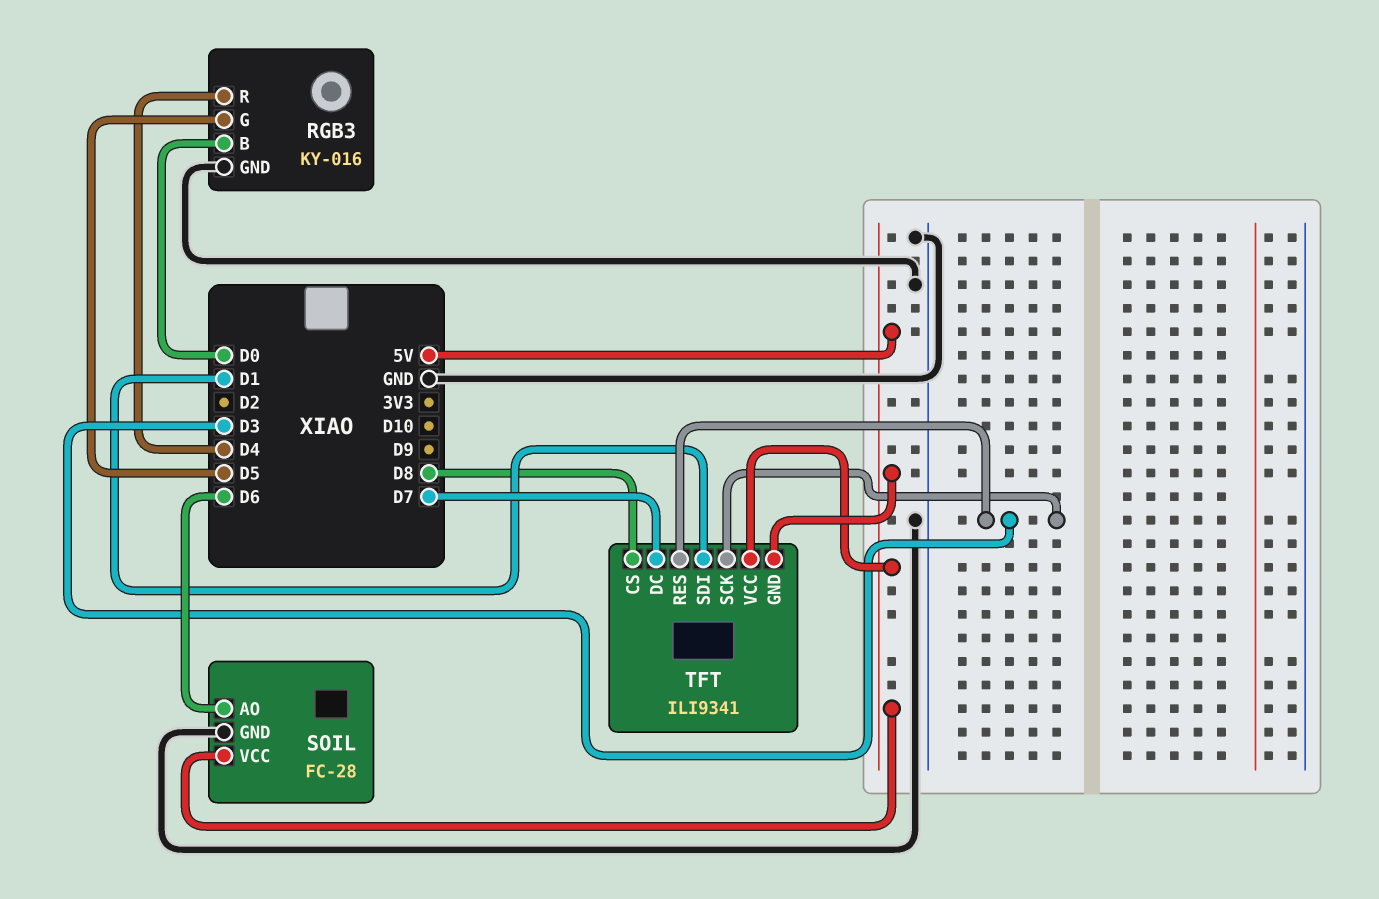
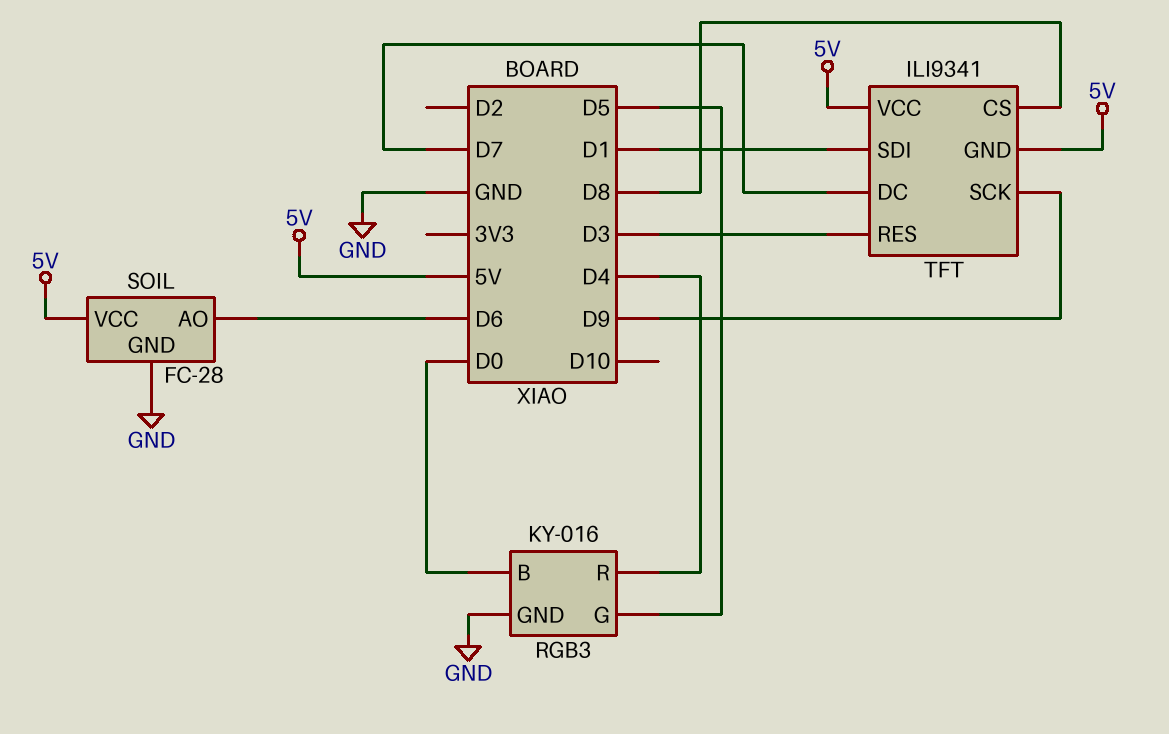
TFT pin SCK: D3 -> D9

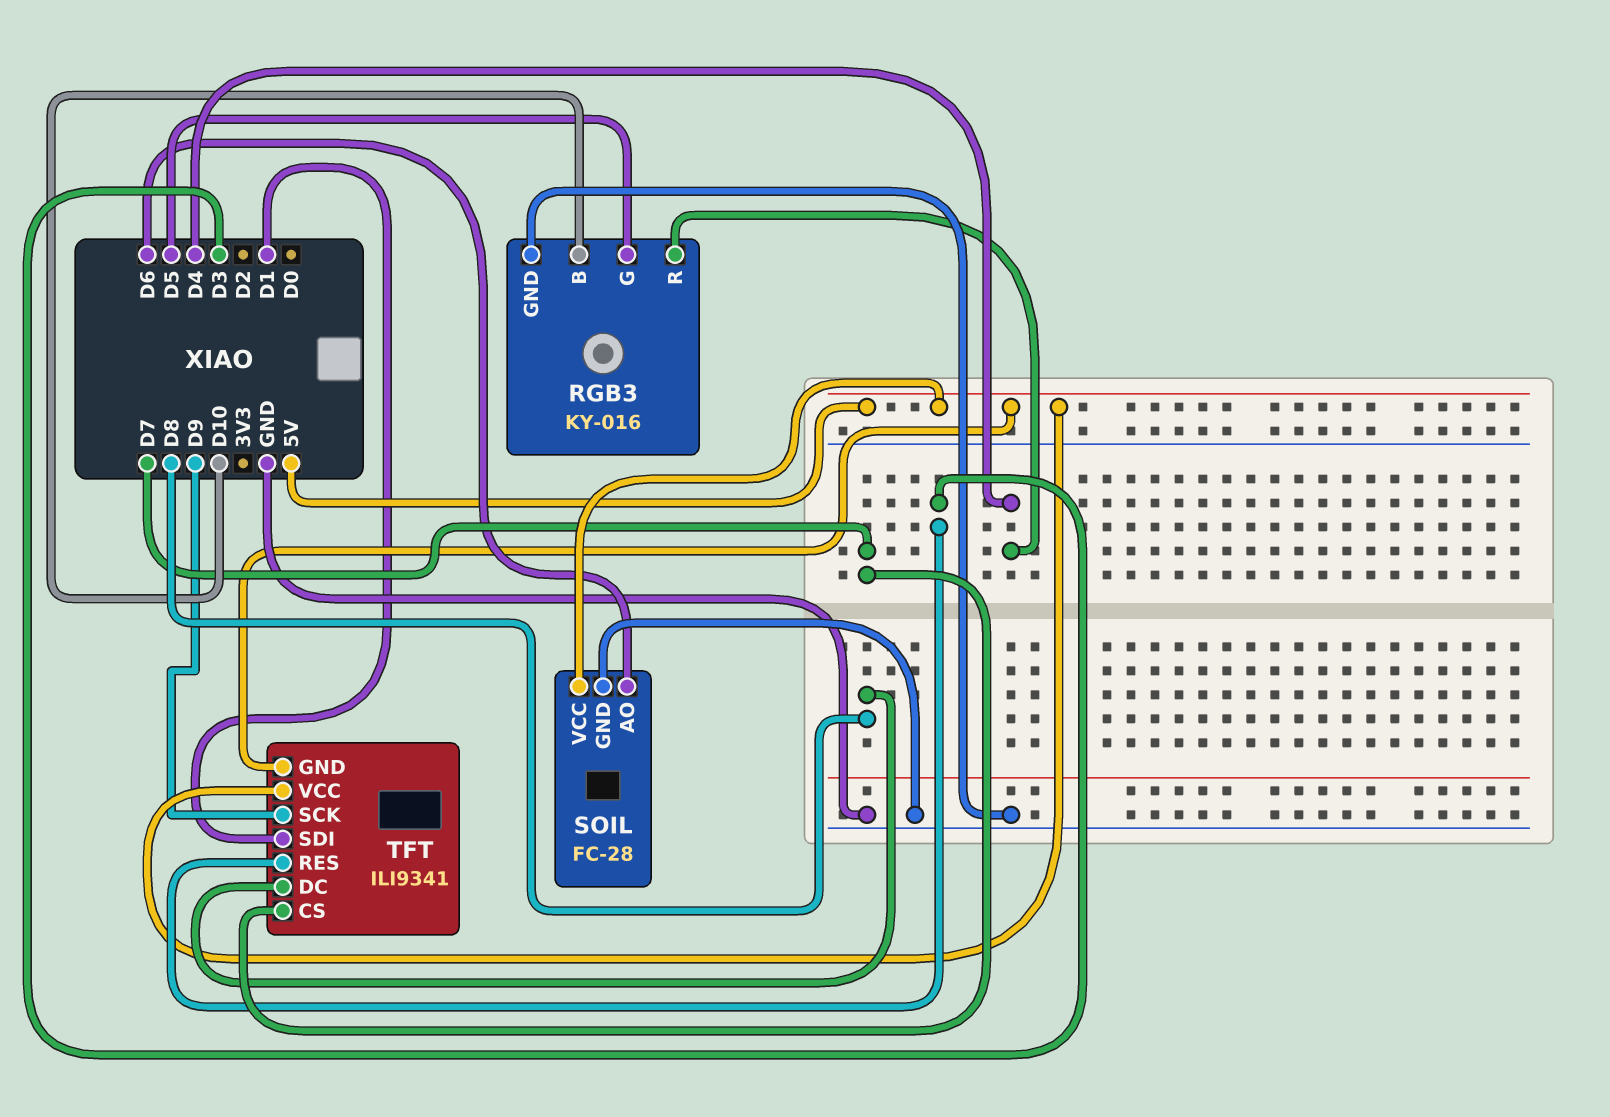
RGB3 pin B: D0 -> D10
TFT pin CS: D8 -> D7
TFT pin DC: D7 -> D8

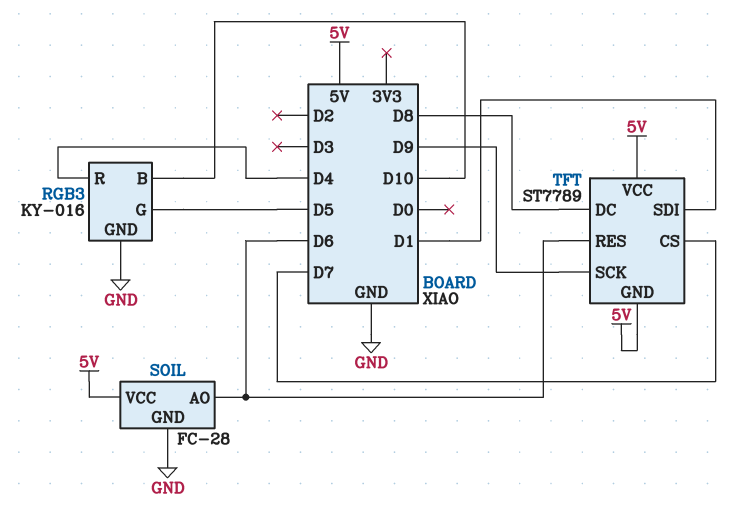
TFT: ILI9341 -> ST7789
TFT pin RES: D3 -> D6

